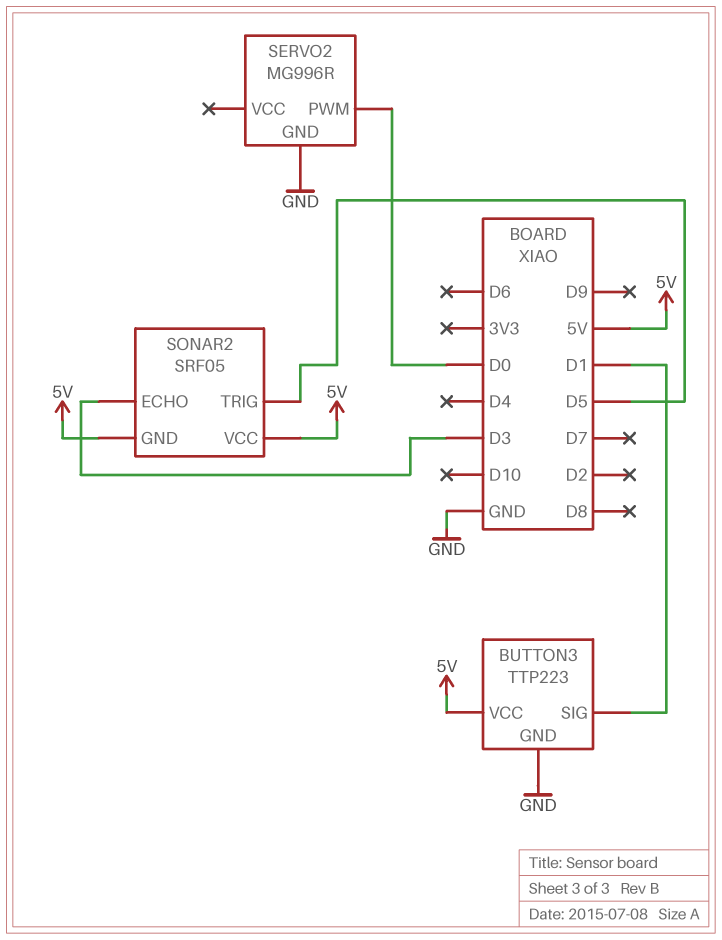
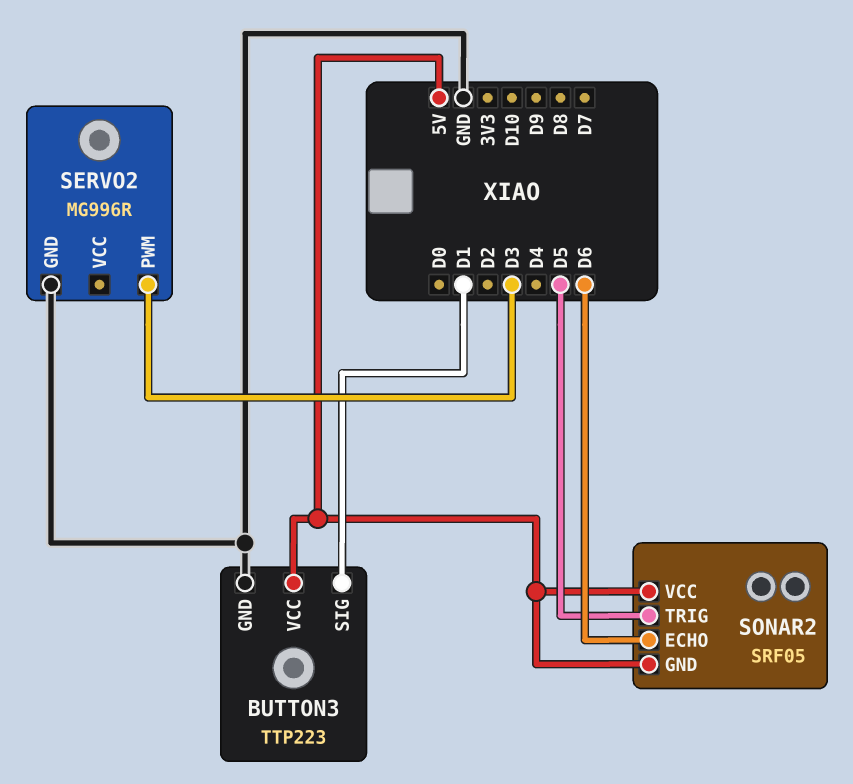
SERVO2 pin PWM: D0 -> D3
SONAR2 pin ECHO: D3 -> D6

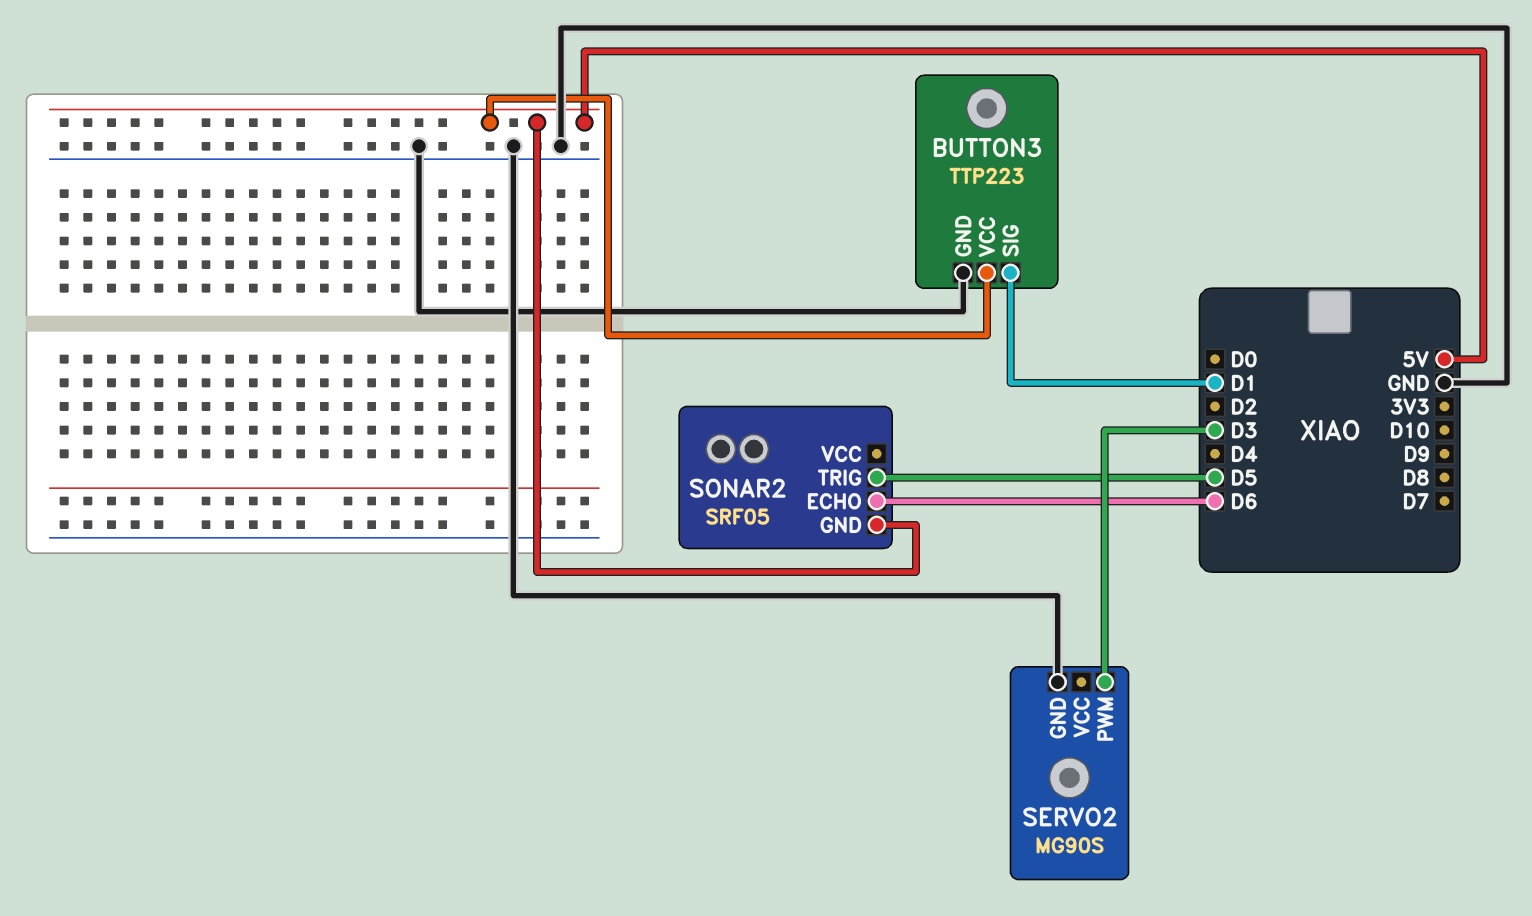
SERVO2: MG996R -> MG90S
SONAR2 pin VCC: 5V -> none

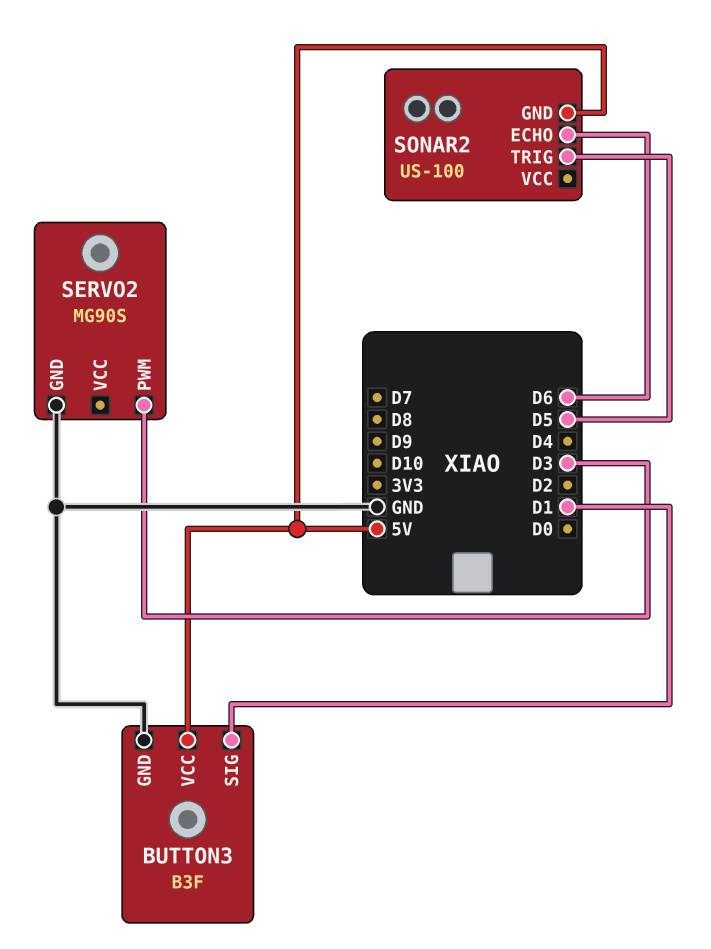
BUTTON3: TTP223 -> B3F
SONAR2: SRF05 -> US-100

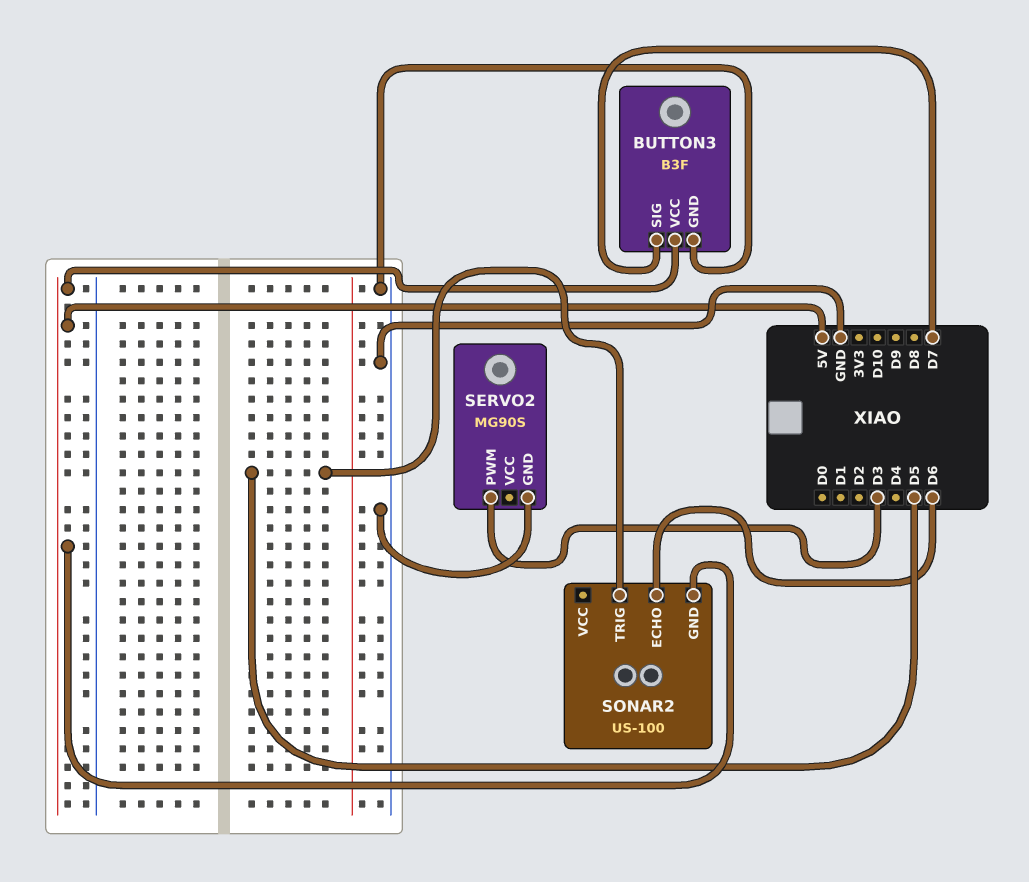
BUTTON3 pin SIG: D1 -> D7

